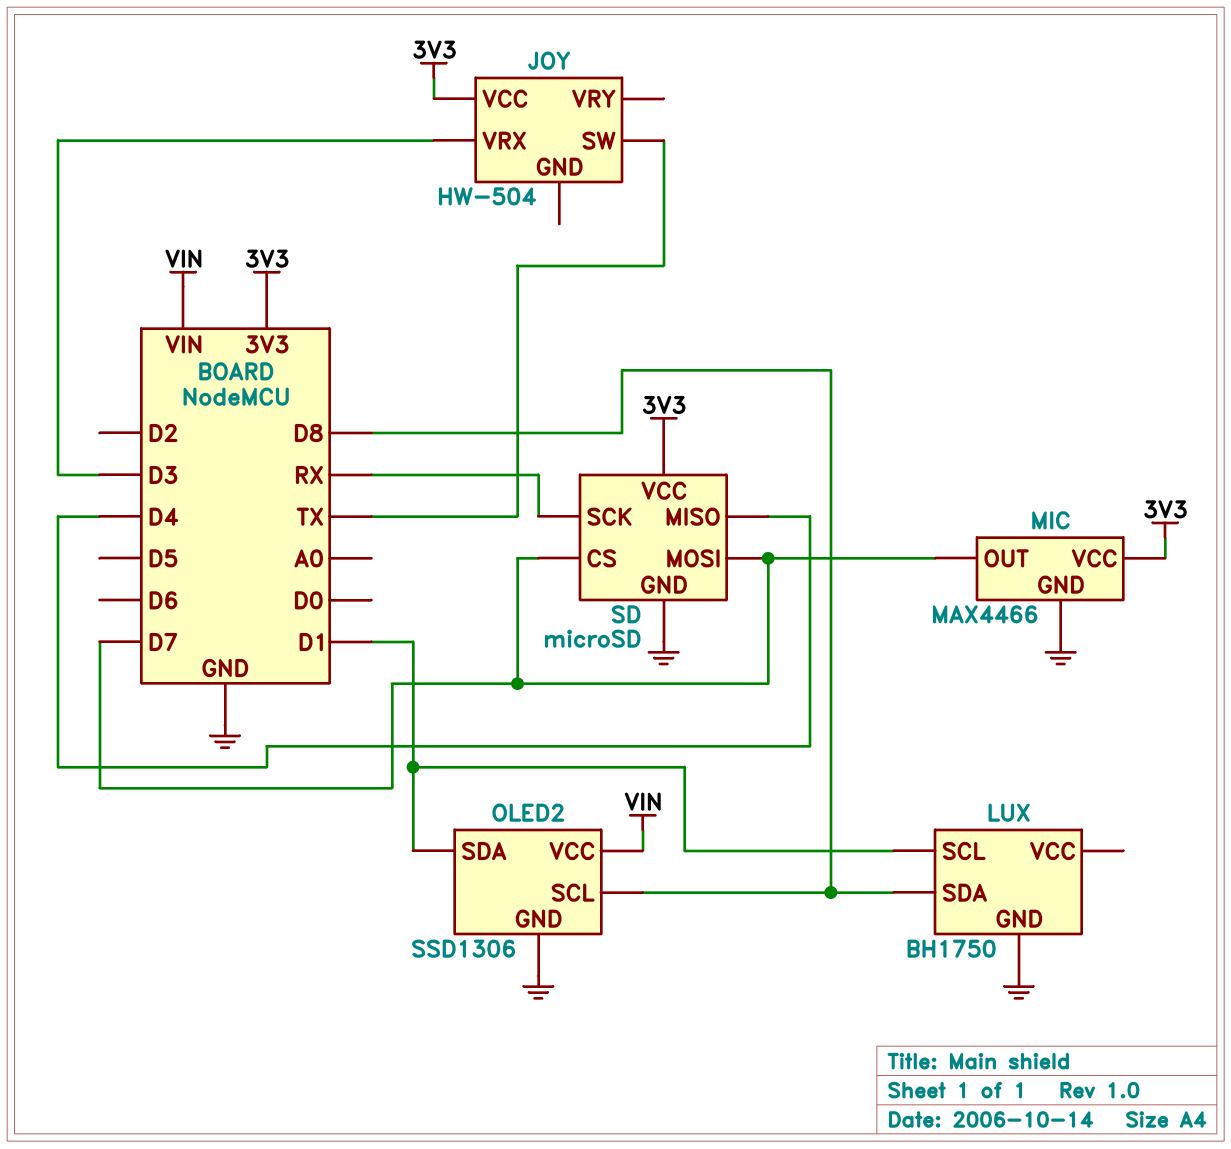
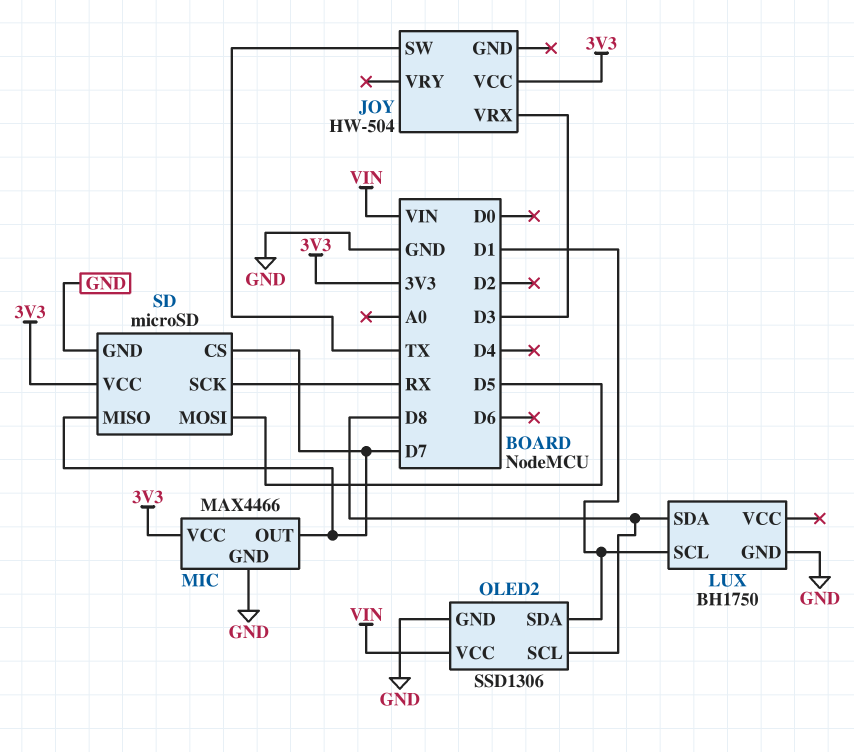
SD pin MISO: D4 -> D7
SD pin MOSI: D7 -> D5

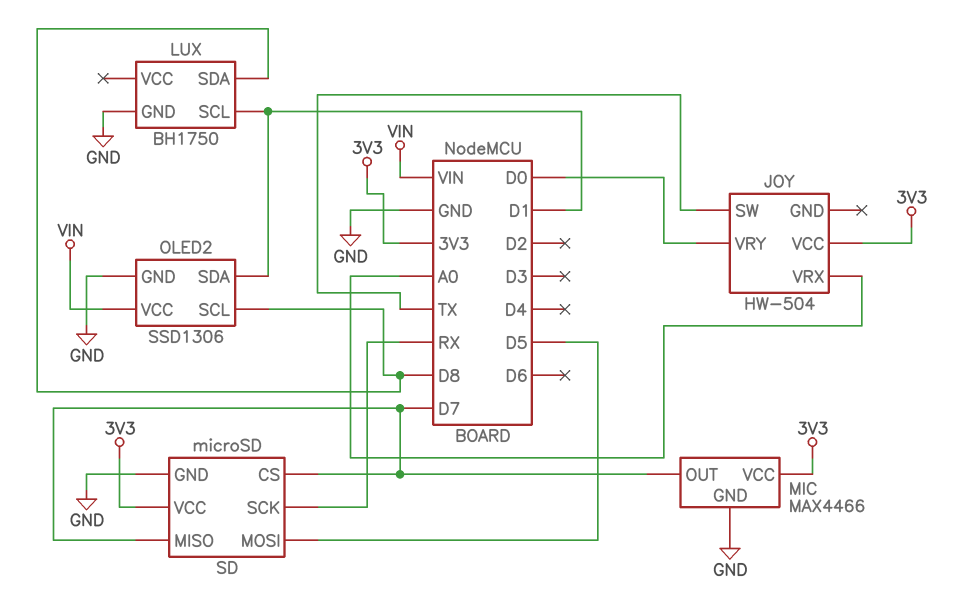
JOY pin VRX: D3 -> A0
JOY pin VRY: none -> D0

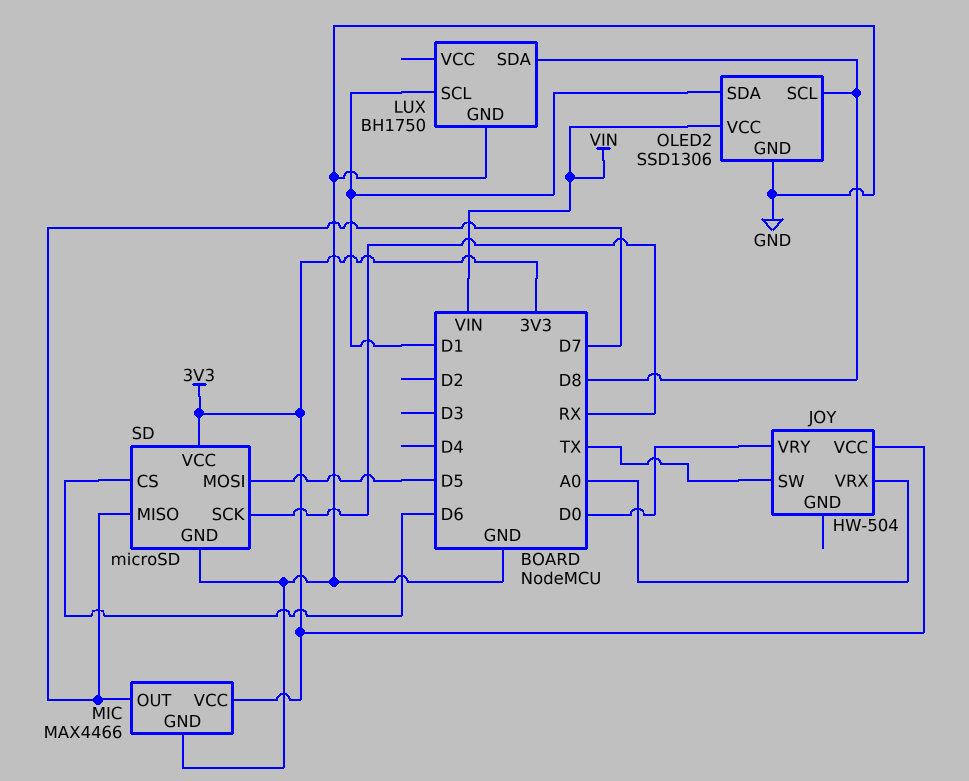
SD pin CS: D7 -> D6

